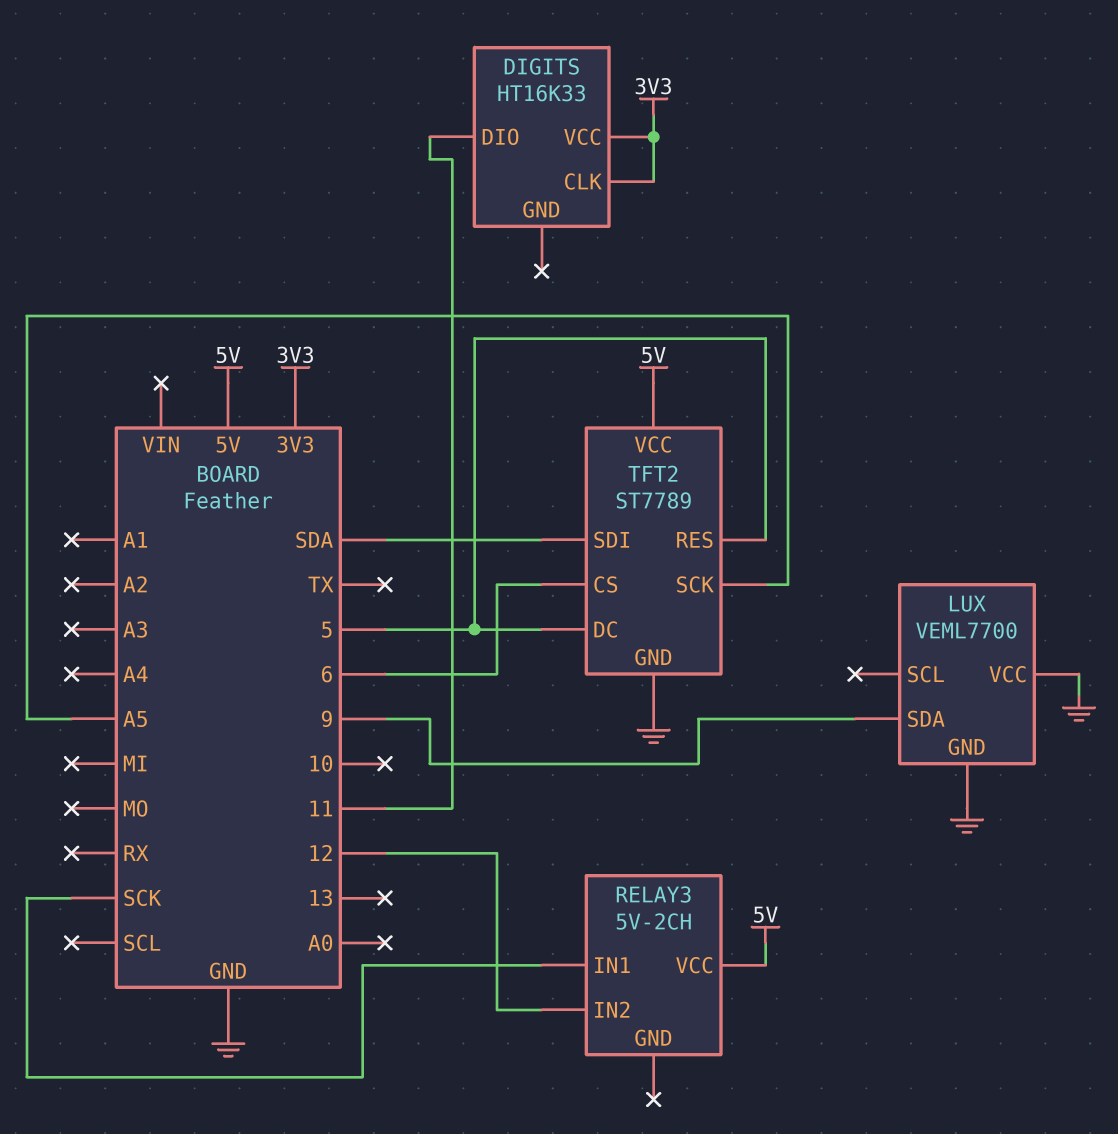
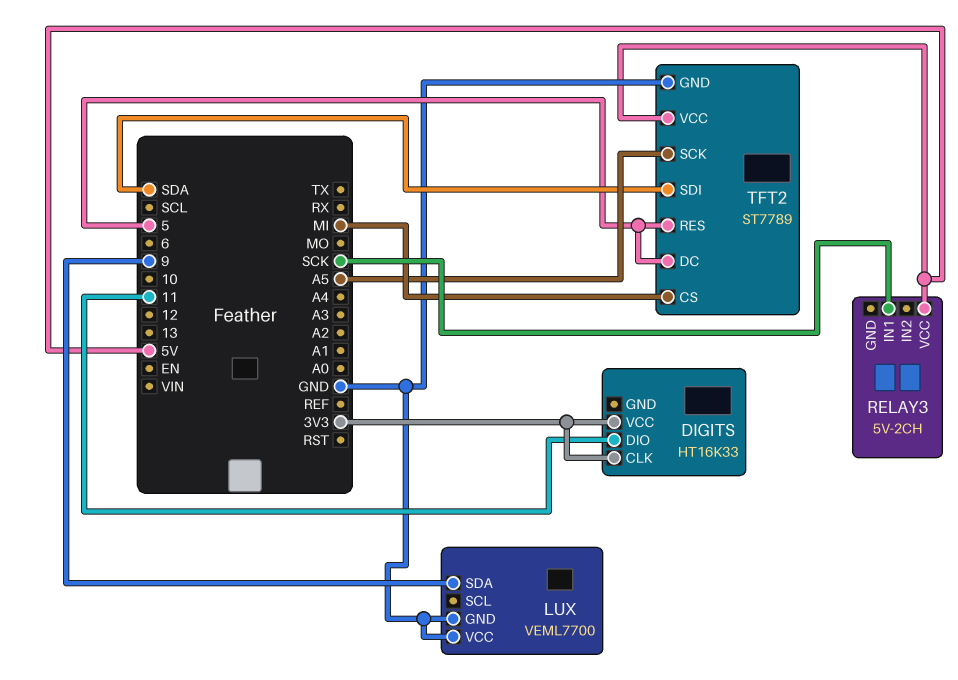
RELAY3 pin IN2: 12 -> none
TFT2 pin CS: 6 -> MI

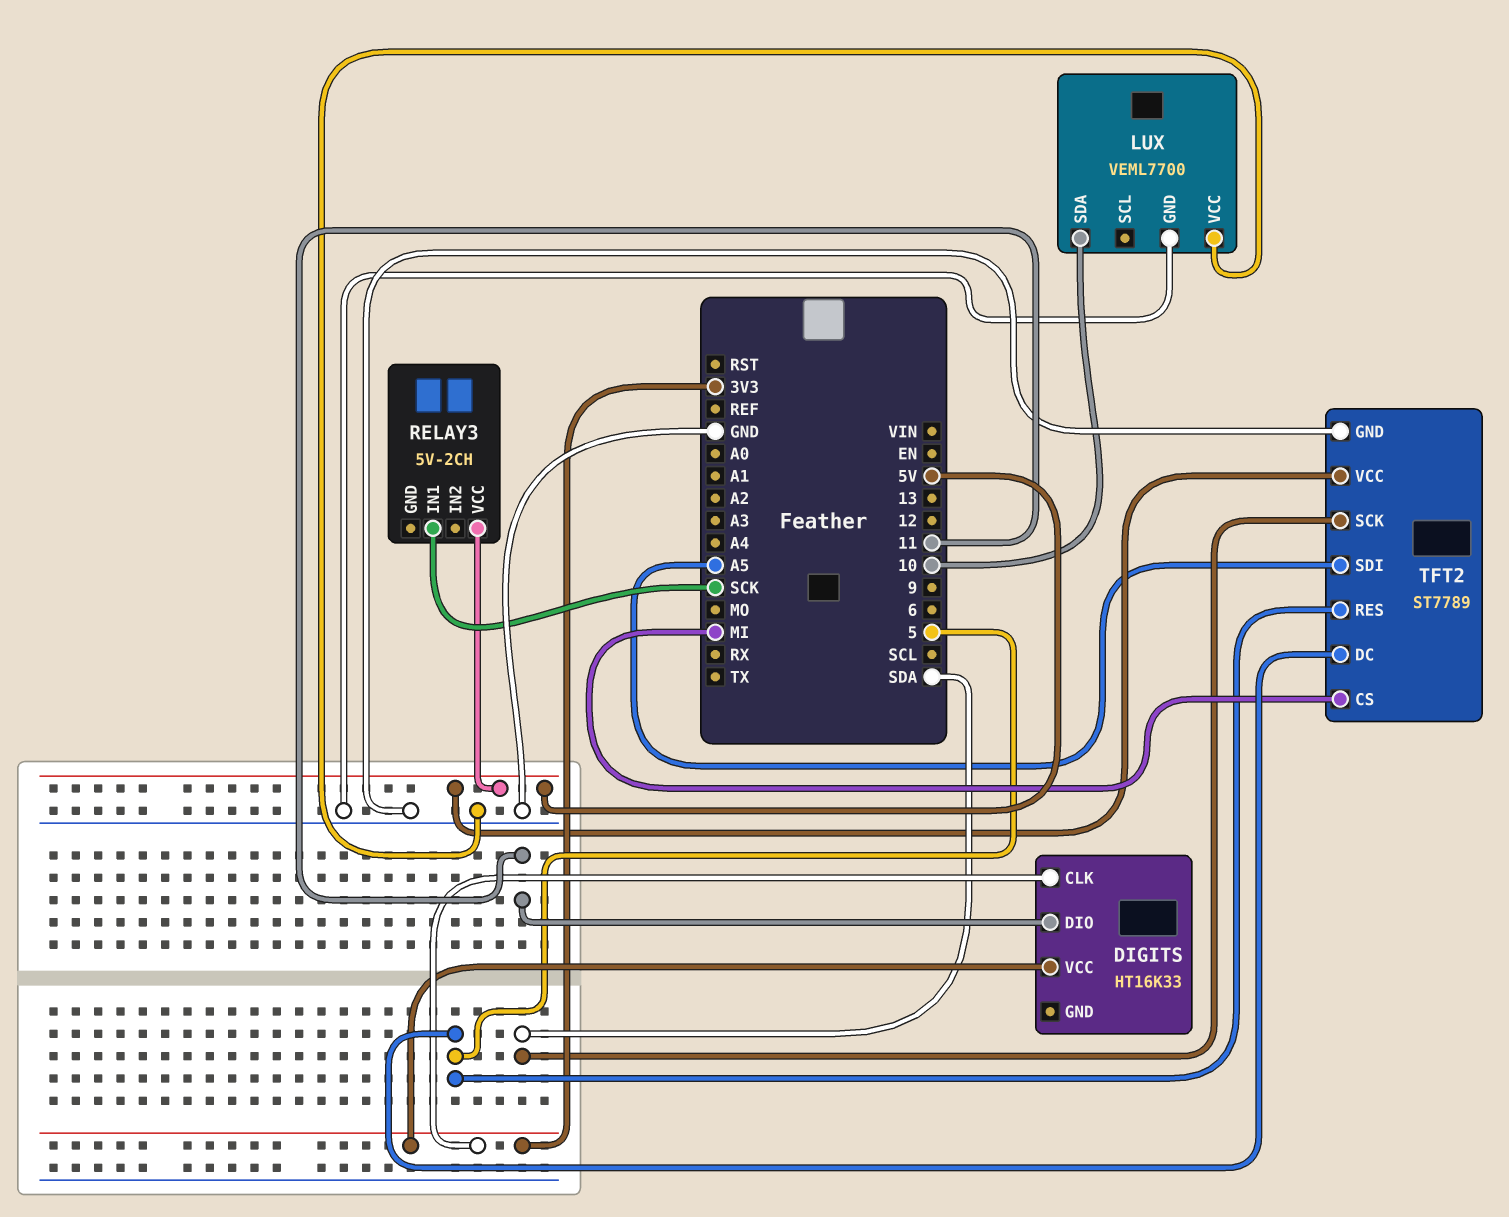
LUX pin SDA: 9 -> 10
TFT2 pin SCK: A5 -> SDA
TFT2 pin SDI: SDA -> A5

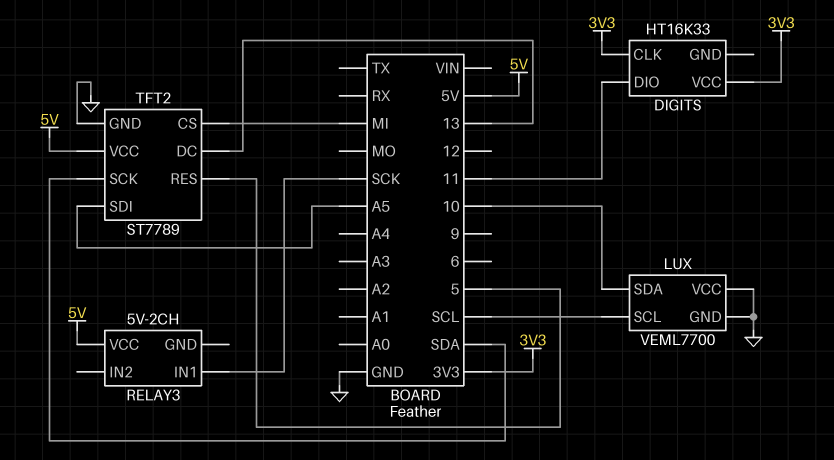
LUX pin SCL: none -> SCL
TFT2 pin DC: 5 -> 13

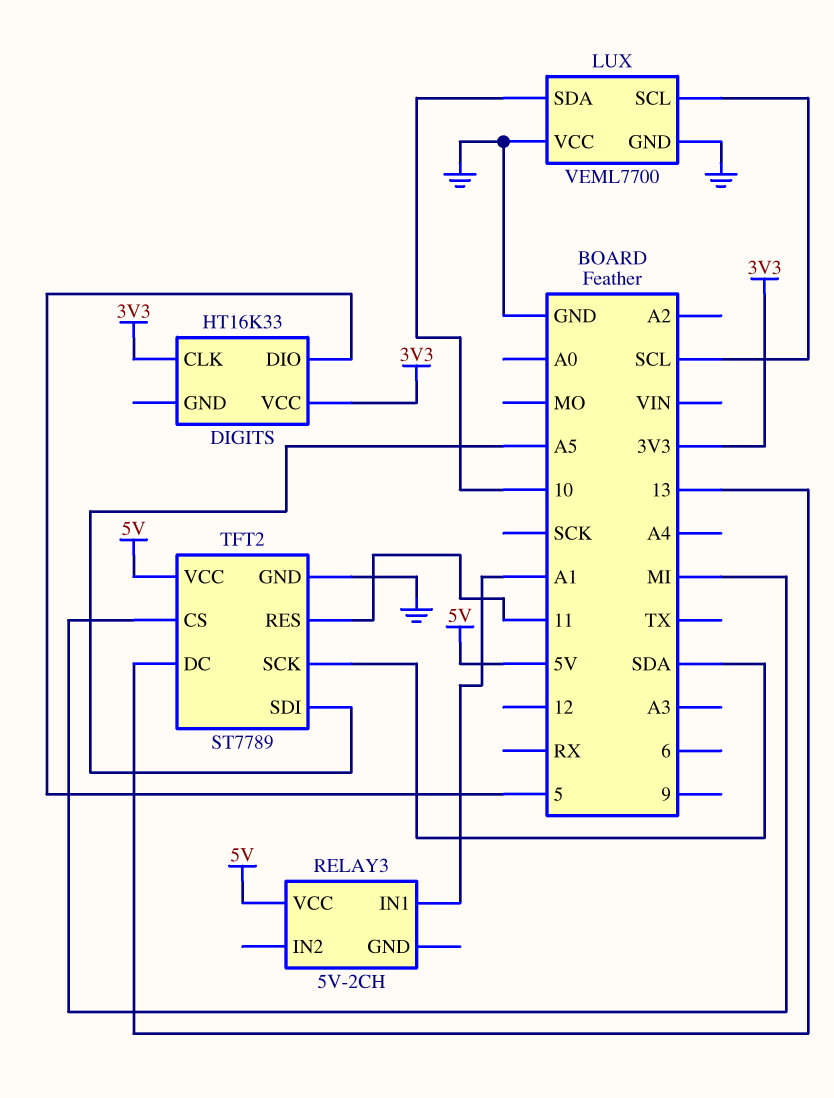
DIGITS pin DIO: 11 -> 5
RELAY3 pin IN1: SCK -> A1
TFT2 pin RES: 5 -> 11

